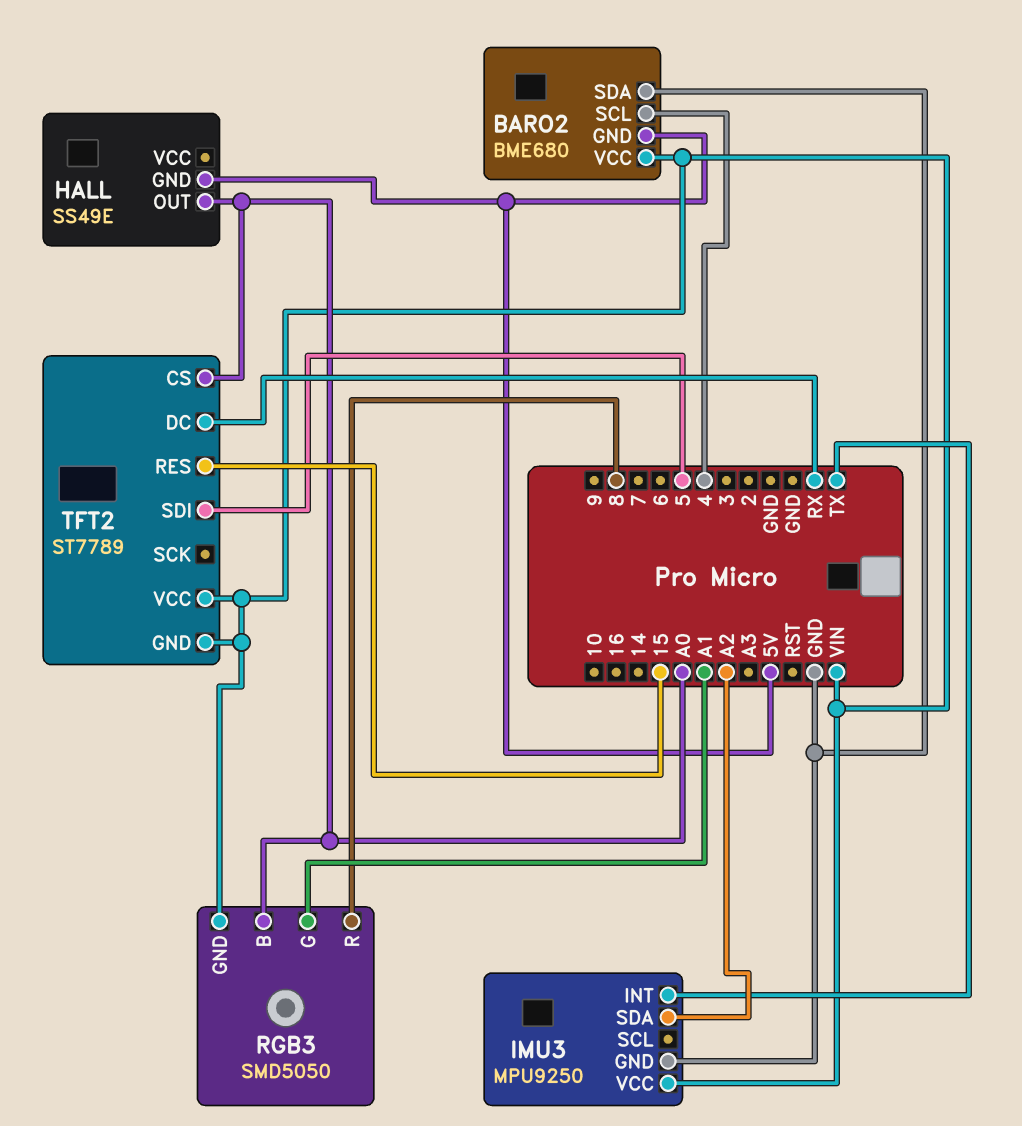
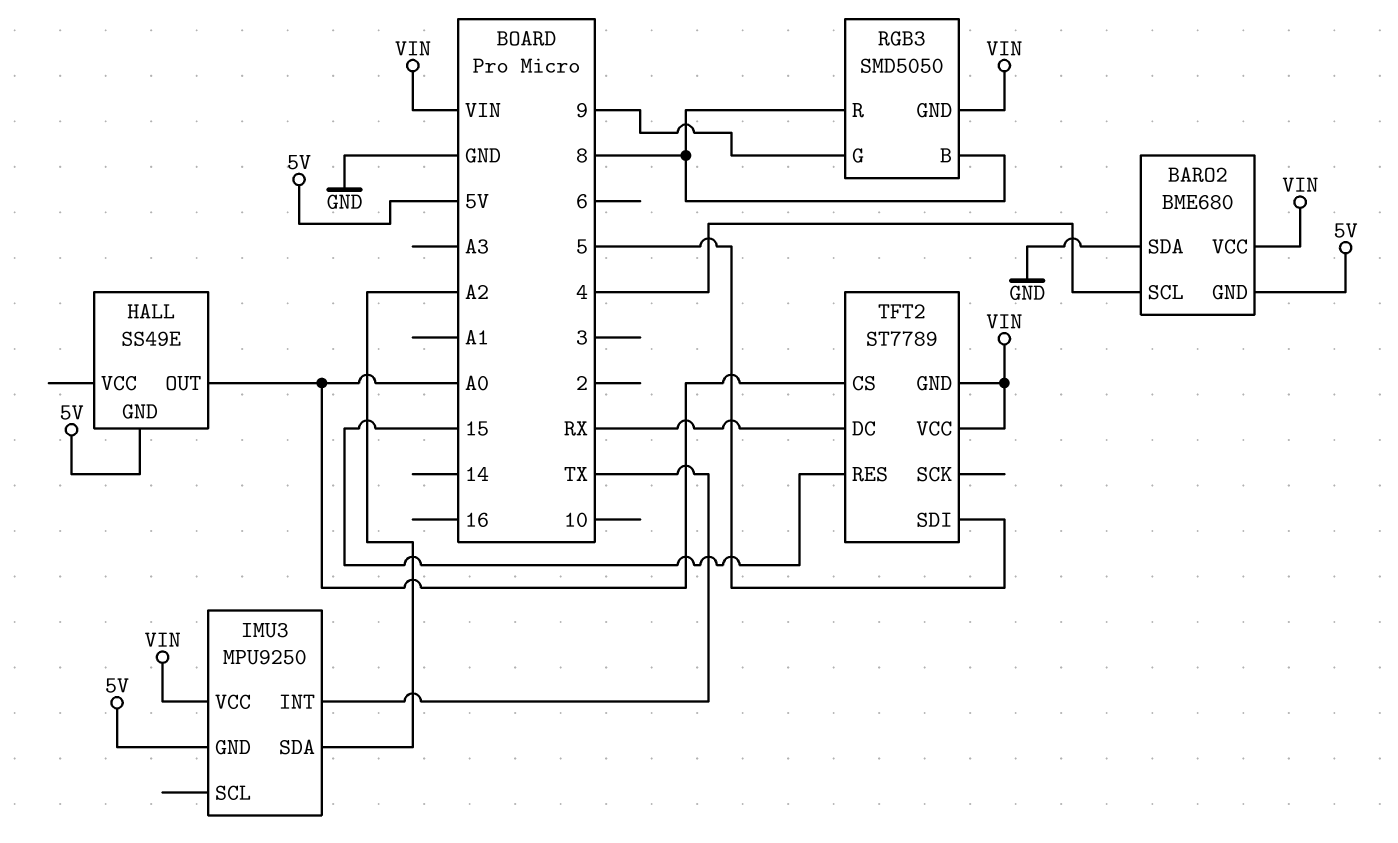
IMU3 pin GND: GND -> 5V
RGB3 pin B: A0 -> 8
RGB3 pin G: A1 -> 9

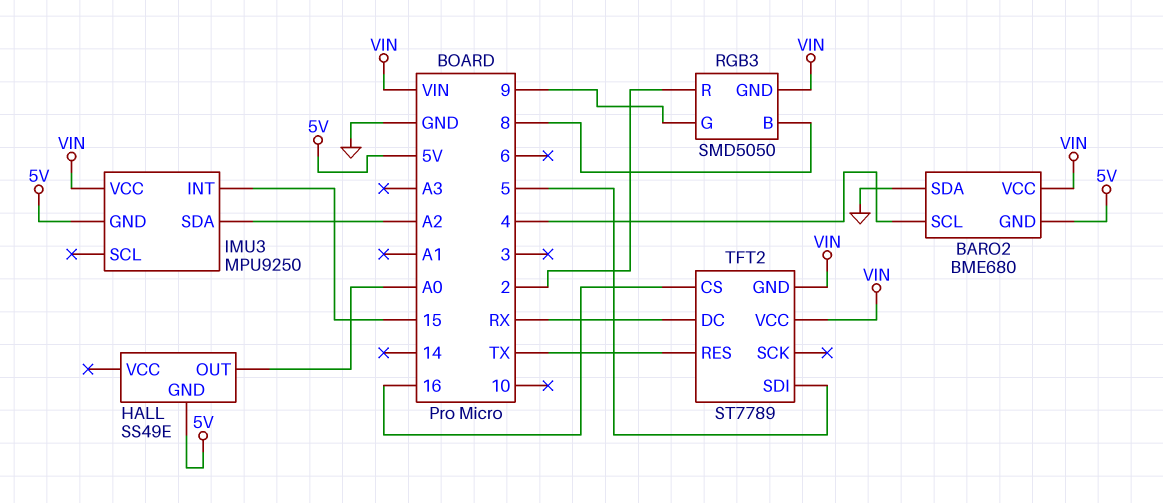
IMU3 pin INT: TX -> 15
RGB3 pin R: 8 -> 2
TFT2 pin CS: A0 -> 16
TFT2 pin RES: 15 -> TX

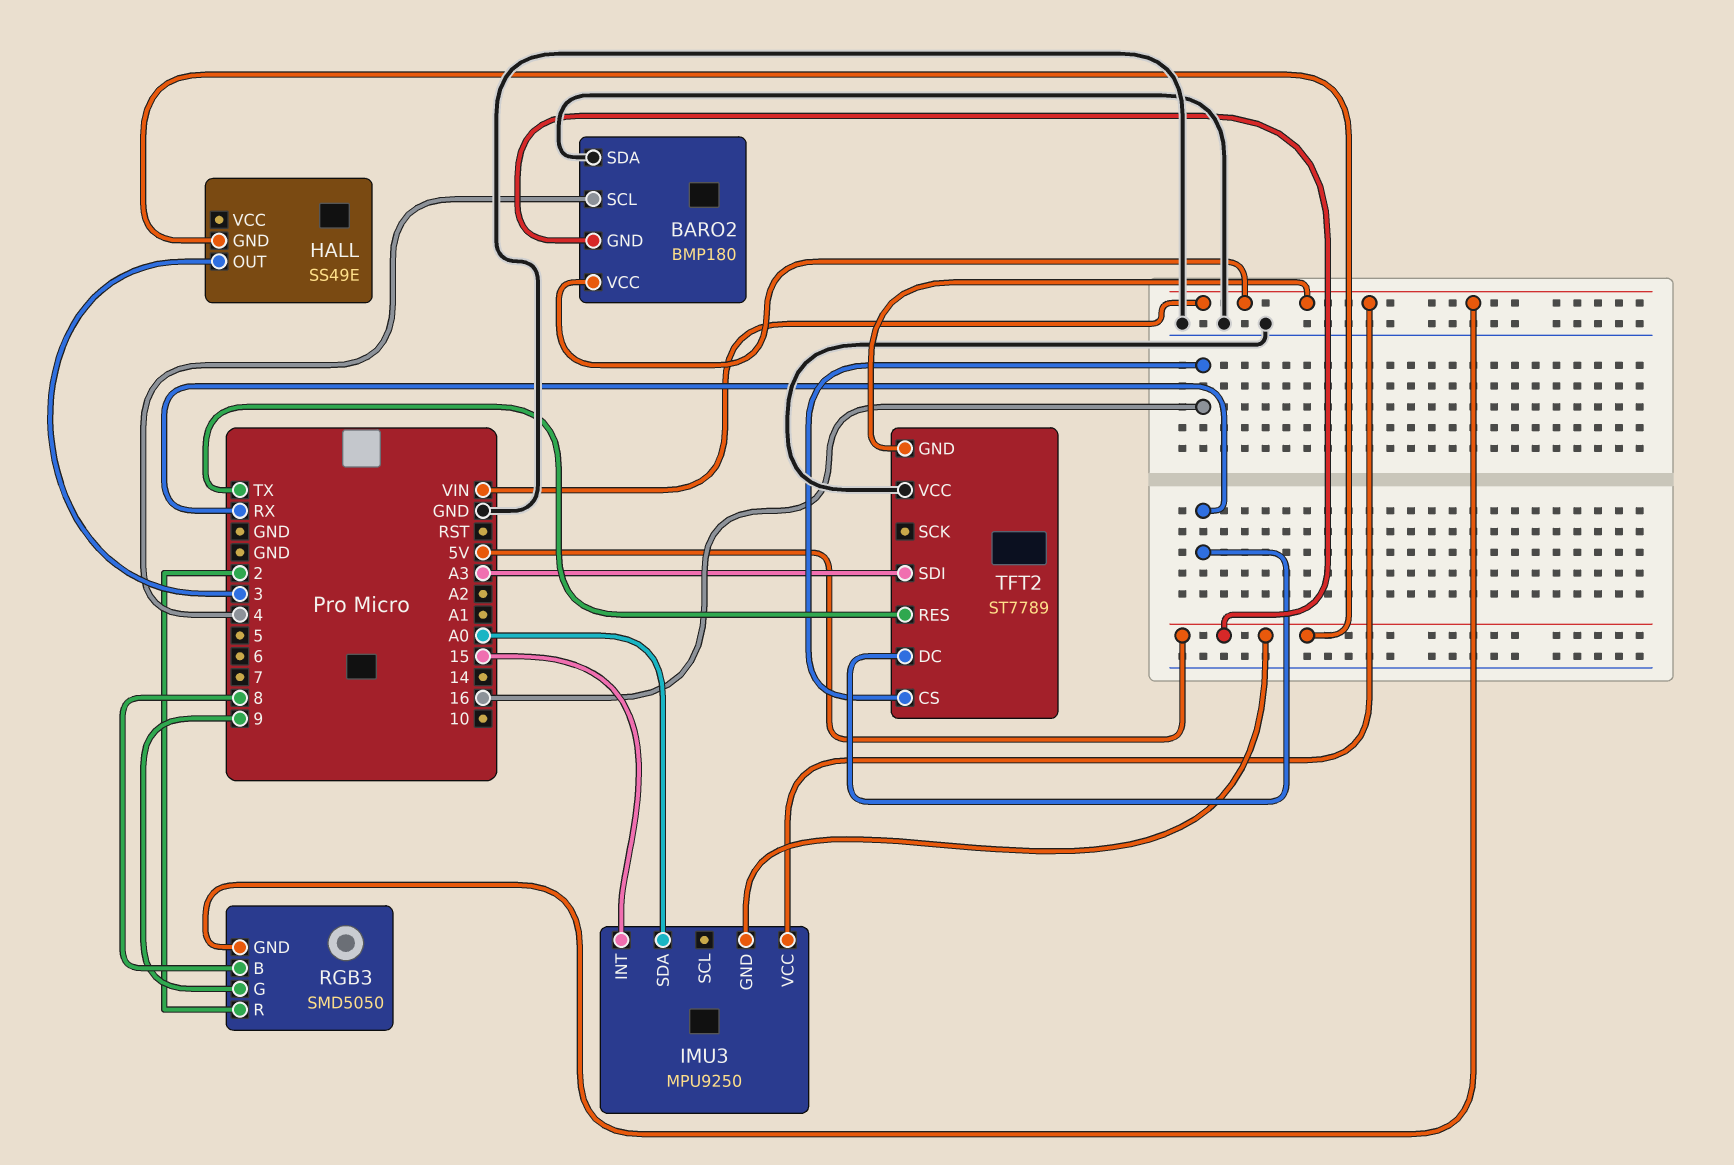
BARO2: BME680 -> BMP180
HALL pin OUT: A0 -> 3
IMU3 pin SDA: A2 -> A0
TFT2 pin SDI: 5 -> A3
TFT2 pin VCC: VIN -> GND

